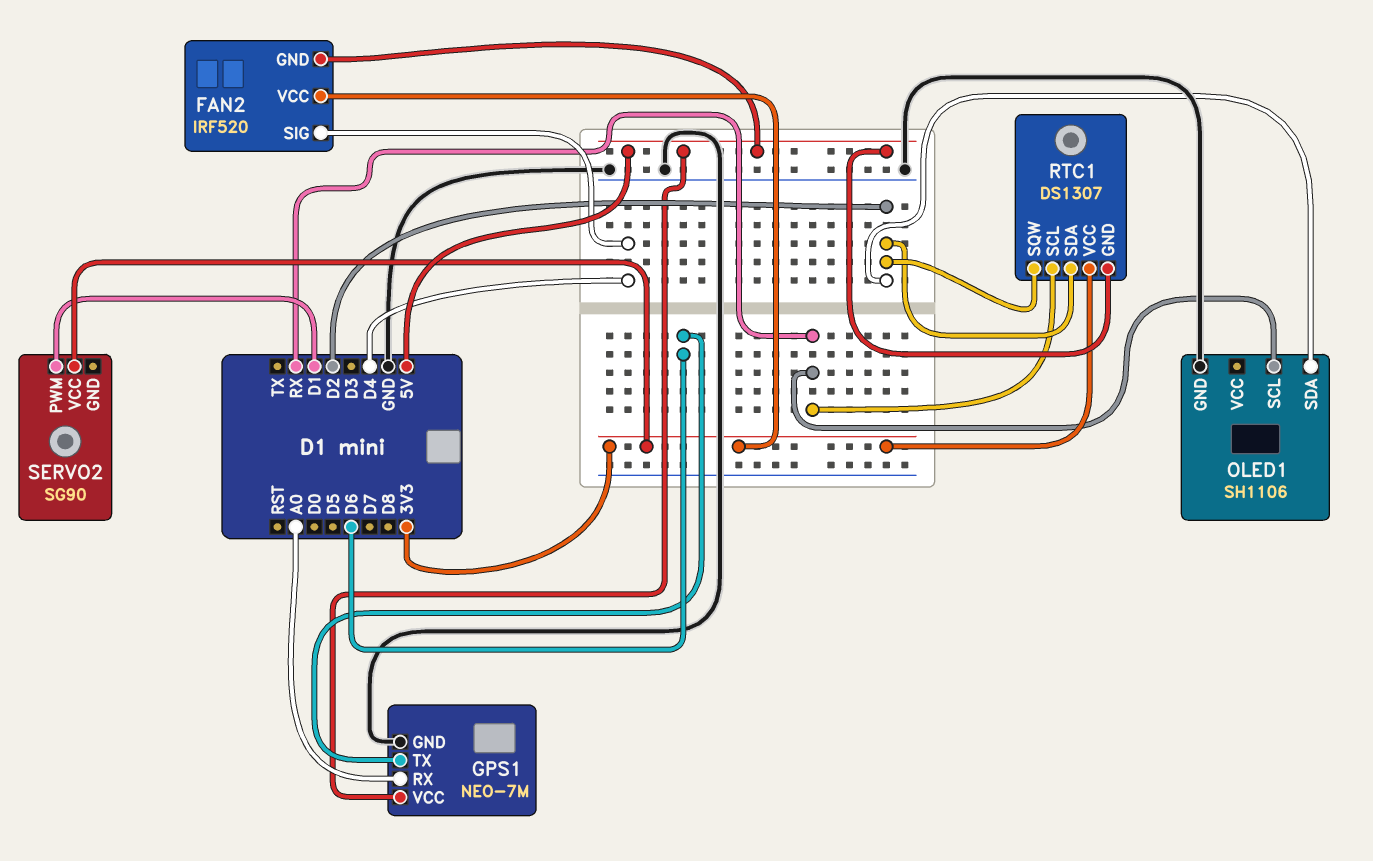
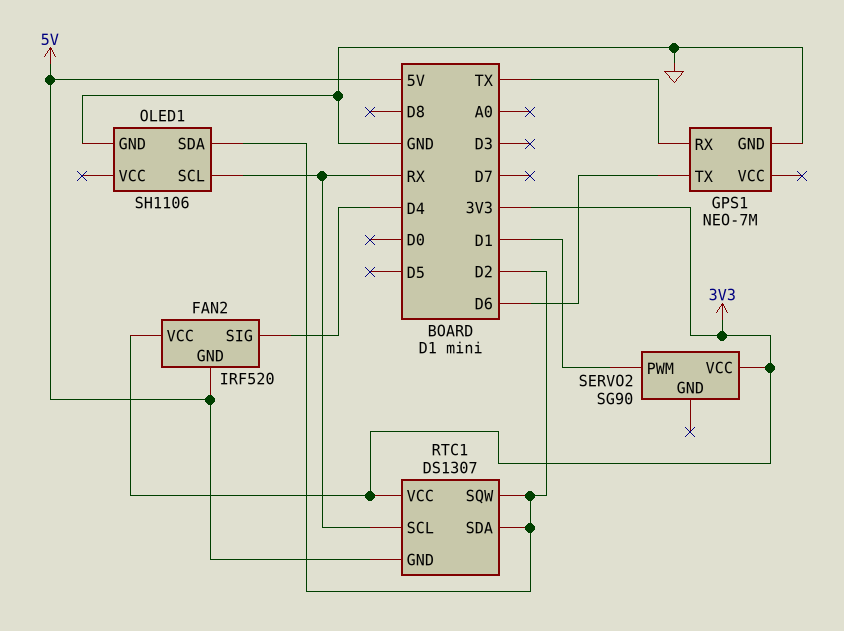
GPS1 pin RX: A0 -> TX
GPS1 pin VCC: 5V -> none

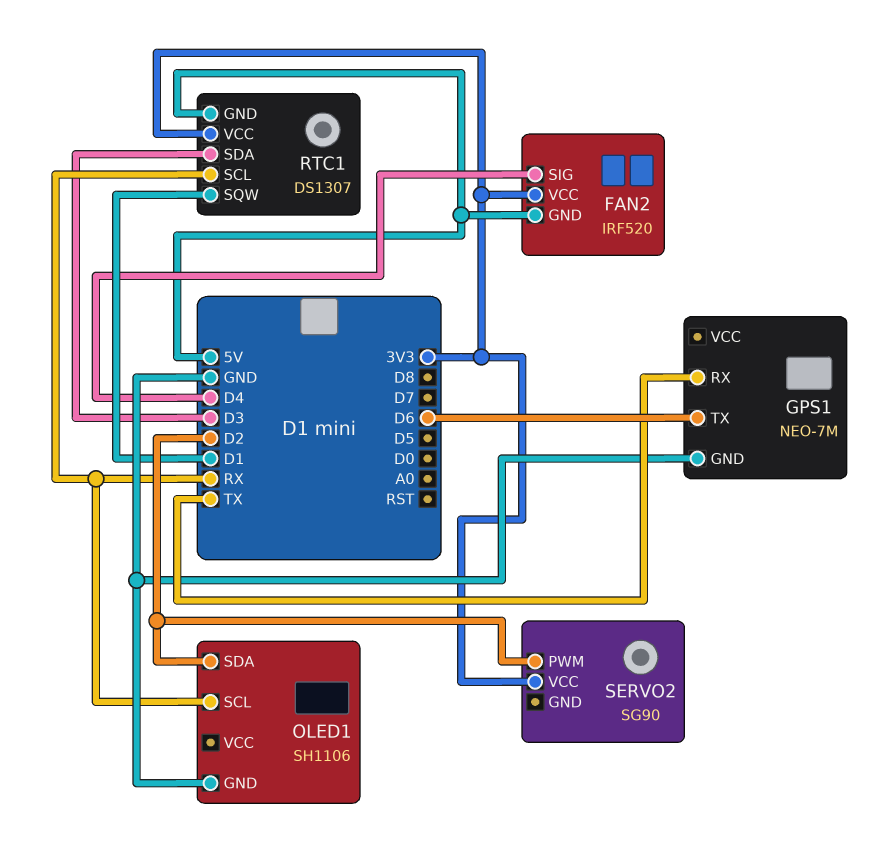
RTC1 pin SDA: D2 -> D3
RTC1 pin SQW: D2 -> D1
SERVO2 pin PWM: D1 -> D2

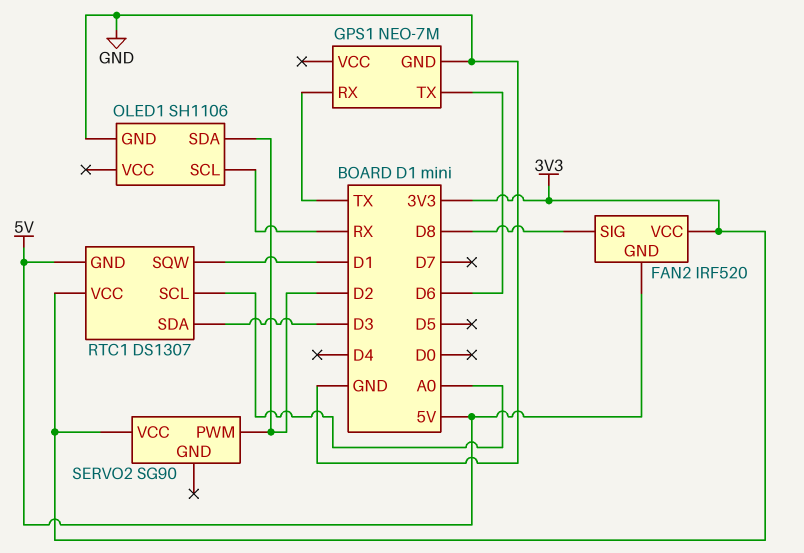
FAN2 pin SIG: D4 -> D8
RTC1 pin SCL: RX -> A0

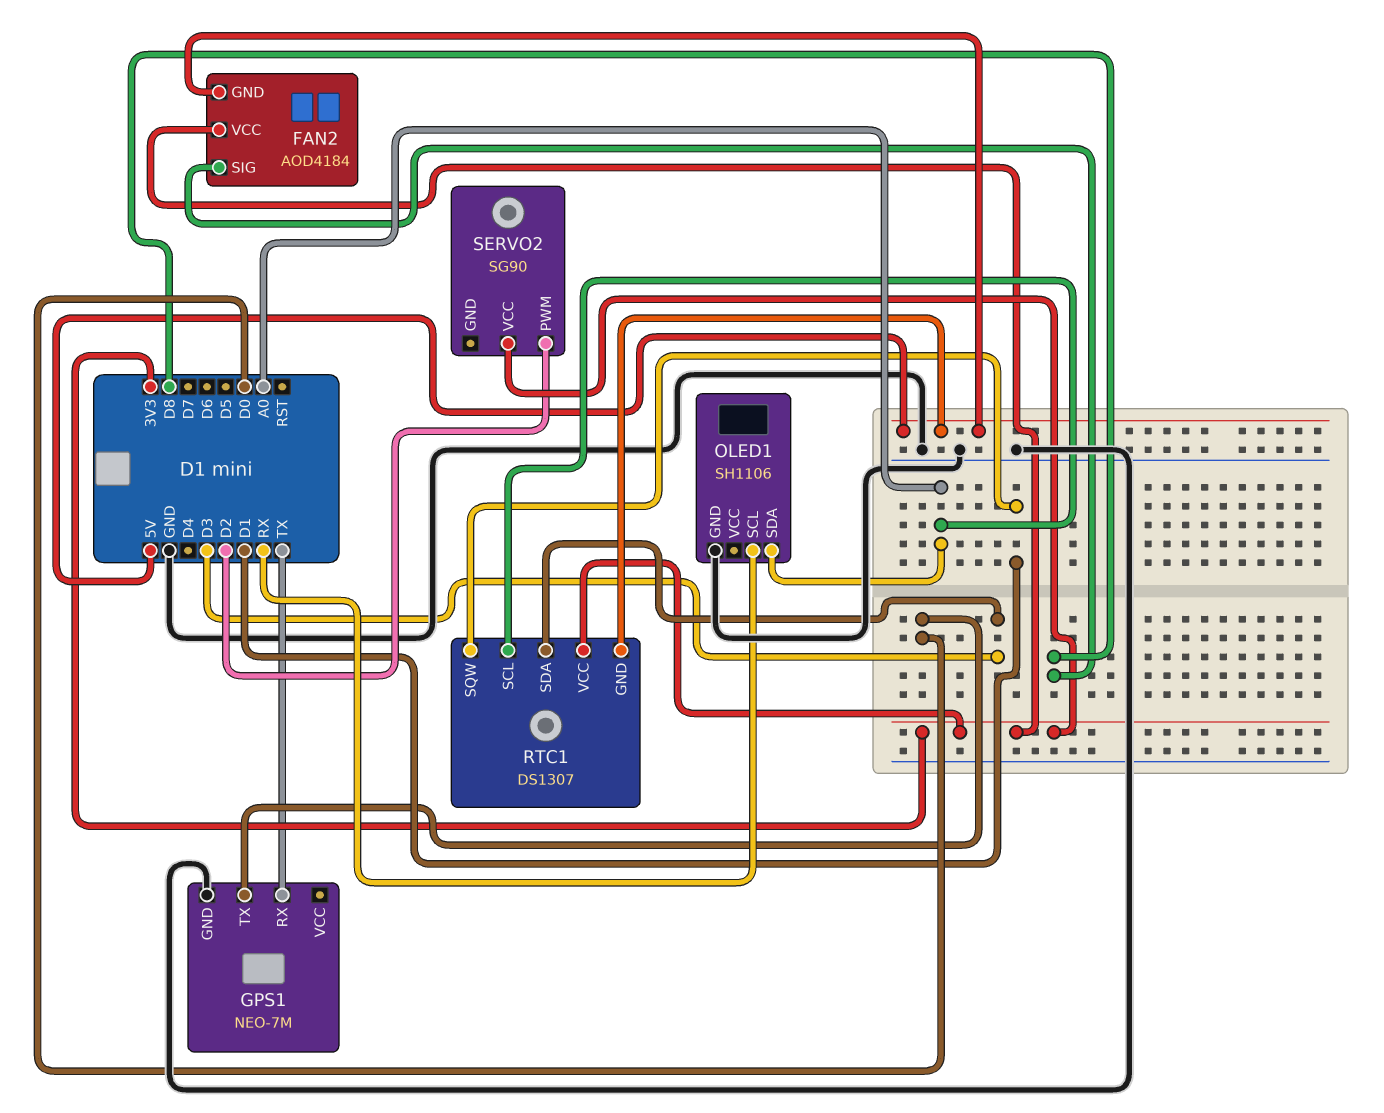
FAN2: IRF520 -> AOD4184
GPS1 pin TX: D6 -> D0
OLED1 pin SDA: D2 -> A0

